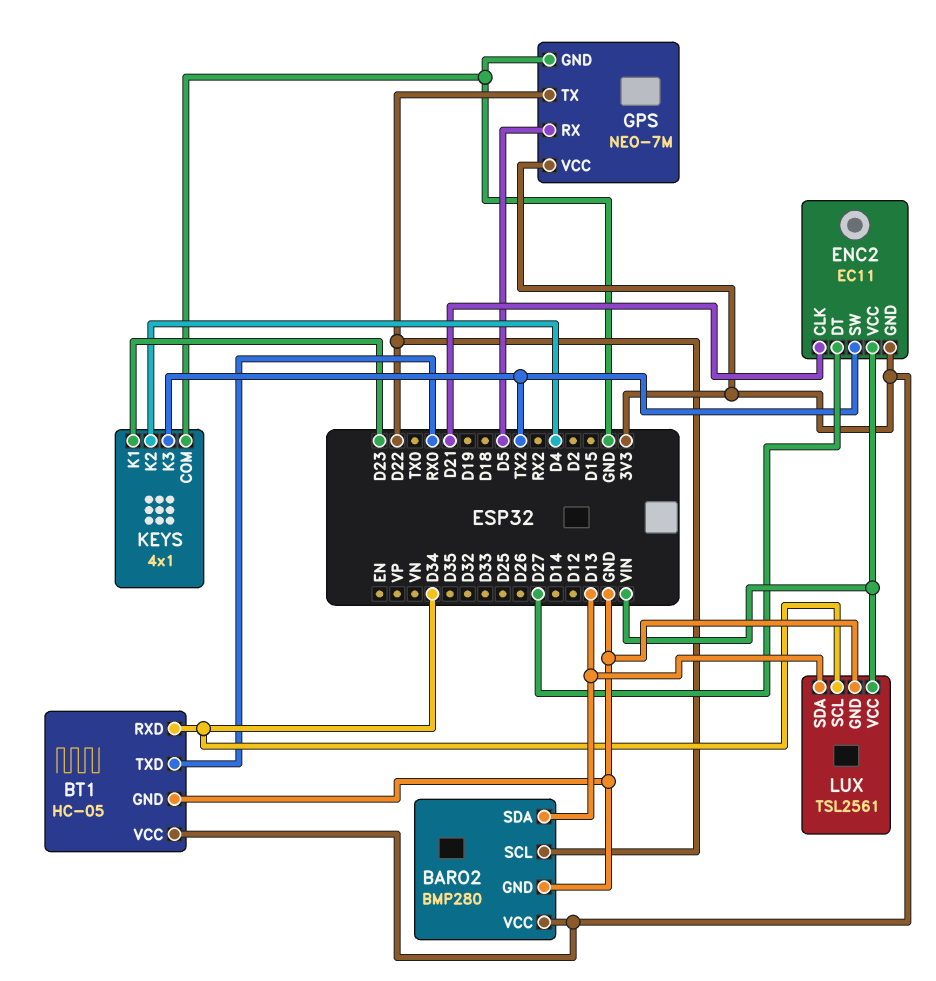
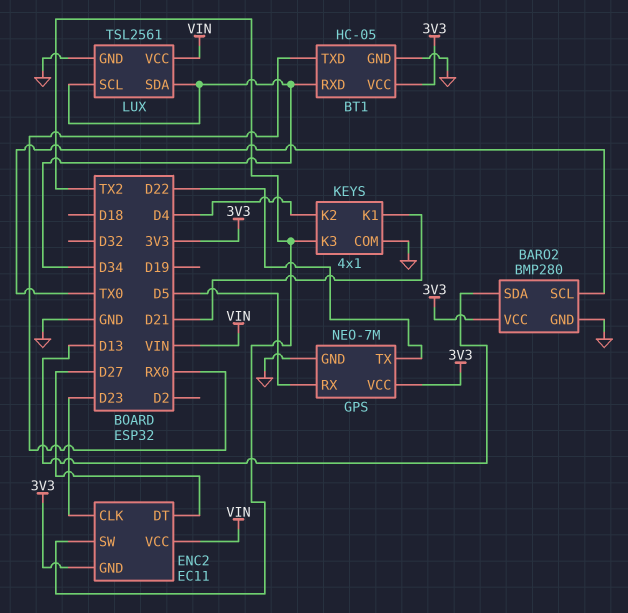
BARO2 pin SCL: D22 -> TX0
ENC2 pin CLK: D21 -> D23
KEYS pin K1: D23 -> D21
LUX pin SDA: D13 -> D34

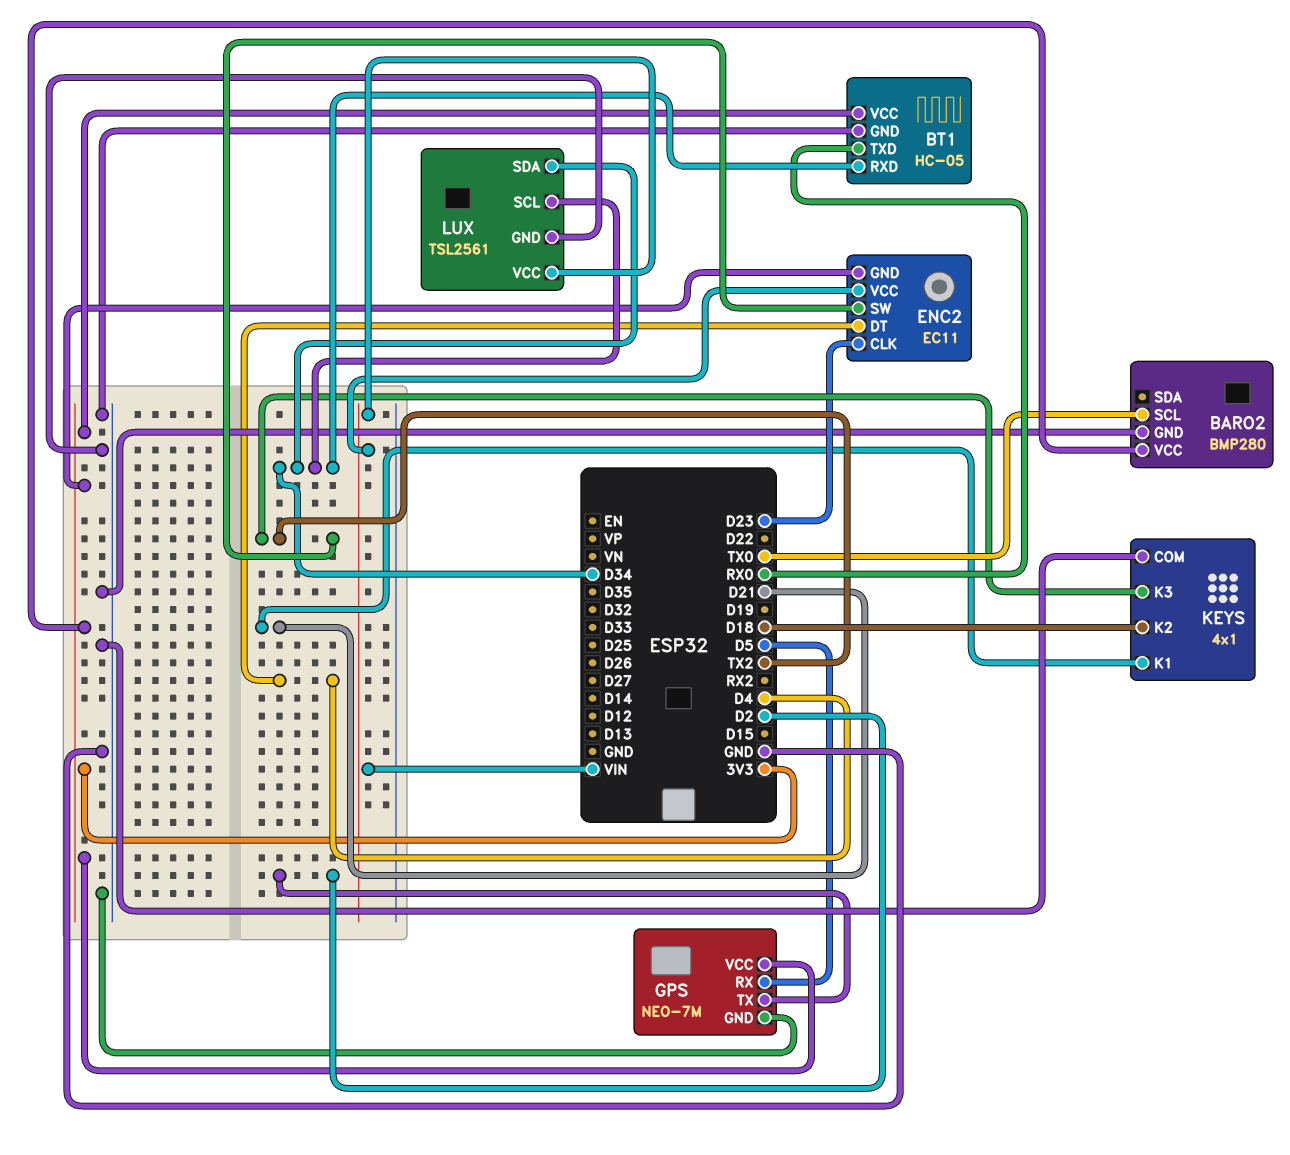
BARO2 pin SDA: D13 -> none
ENC2 pin DT: D27 -> D4
GPS pin TX: D22 -> D2
KEYS pin K2: D4 -> D18

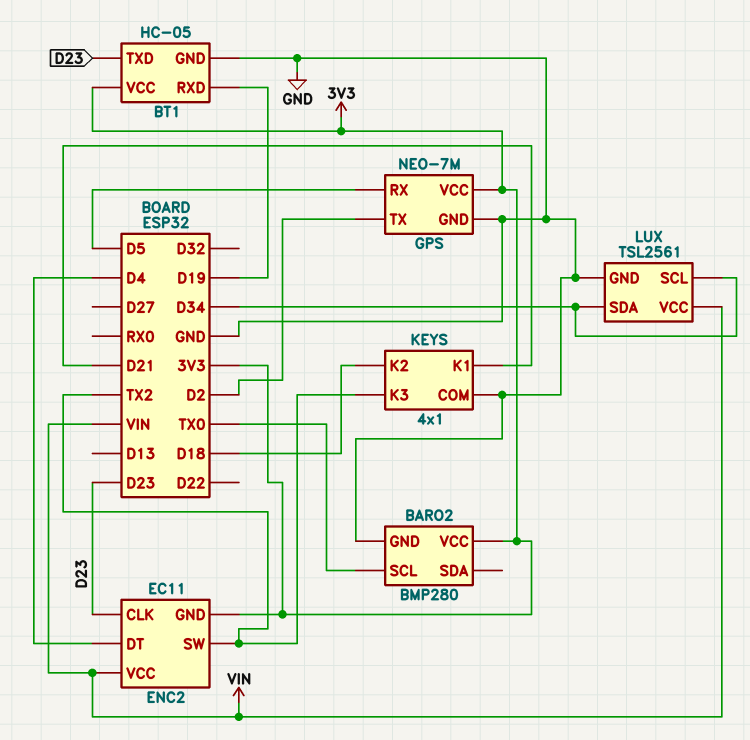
BT1 pin RXD: D34 -> D19
BT1 pin TXD: RX0 -> D23

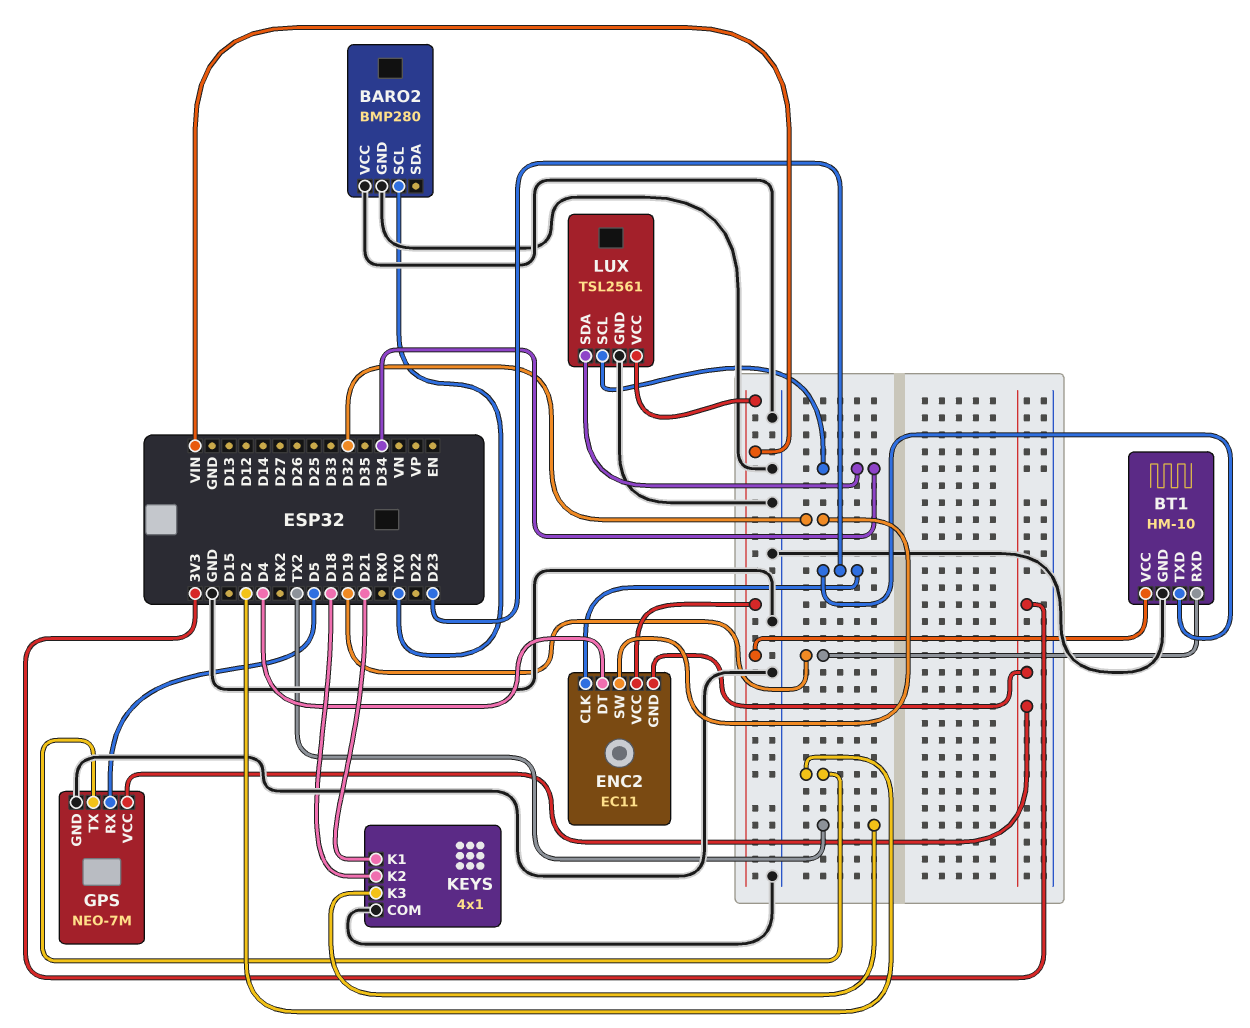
BARO2 pin VCC: 3V3 -> GND
BT1: HC-05 -> HM-10
BT1 pin VCC: 3V3 -> VIN
ENC2 pin SW: TX2 -> D32

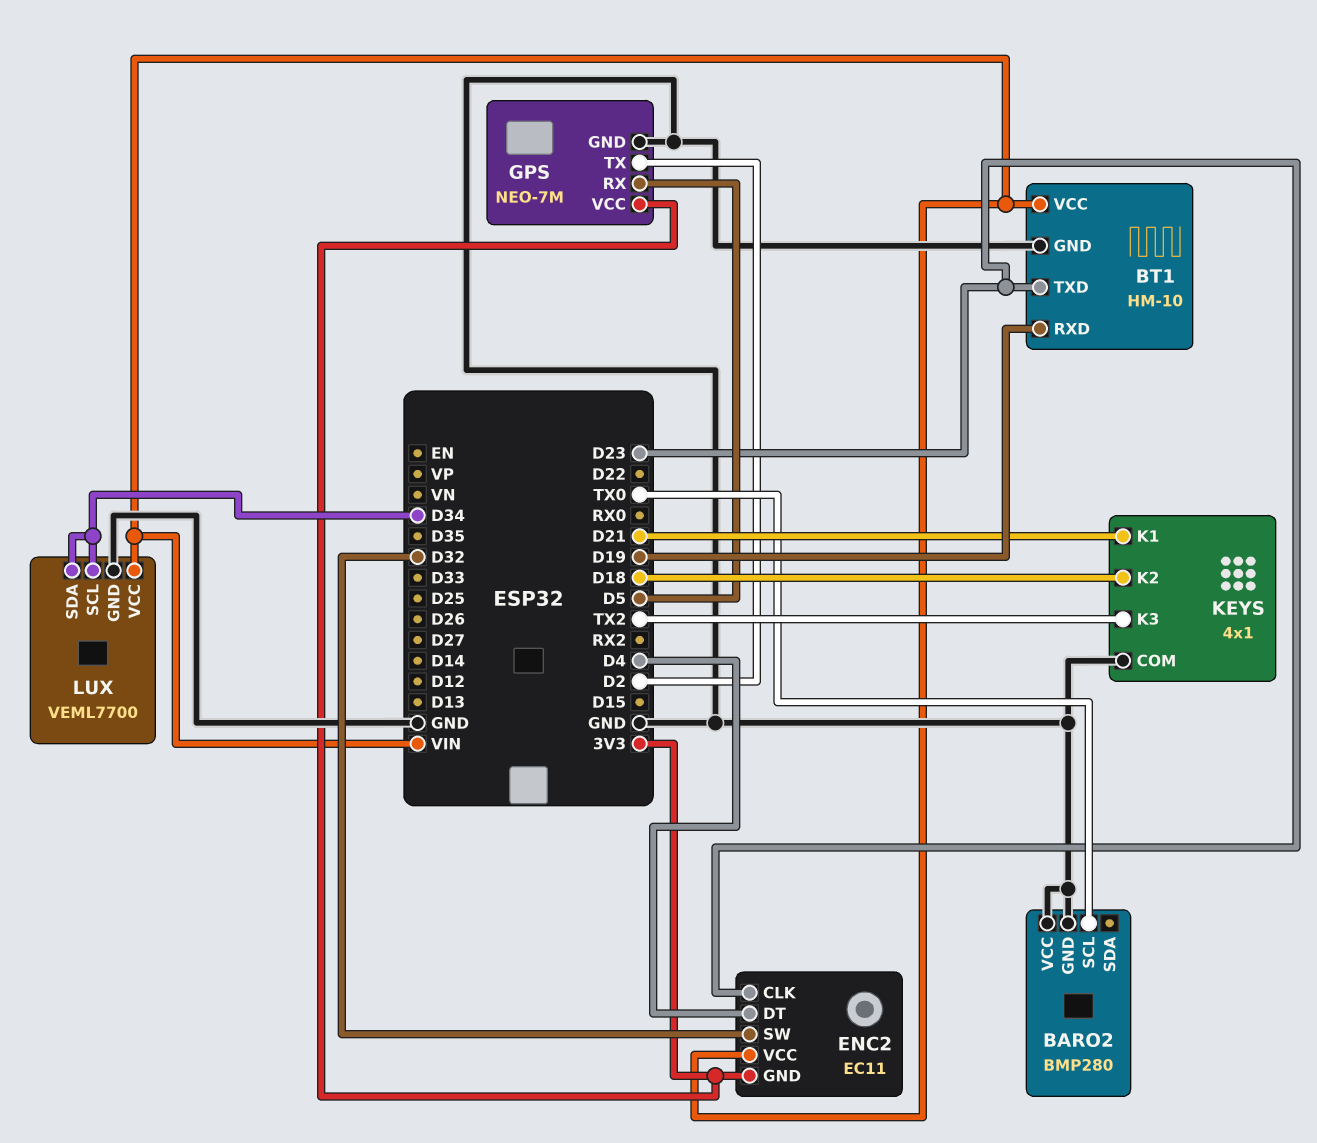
LUX: TSL2561 -> VEML7700

